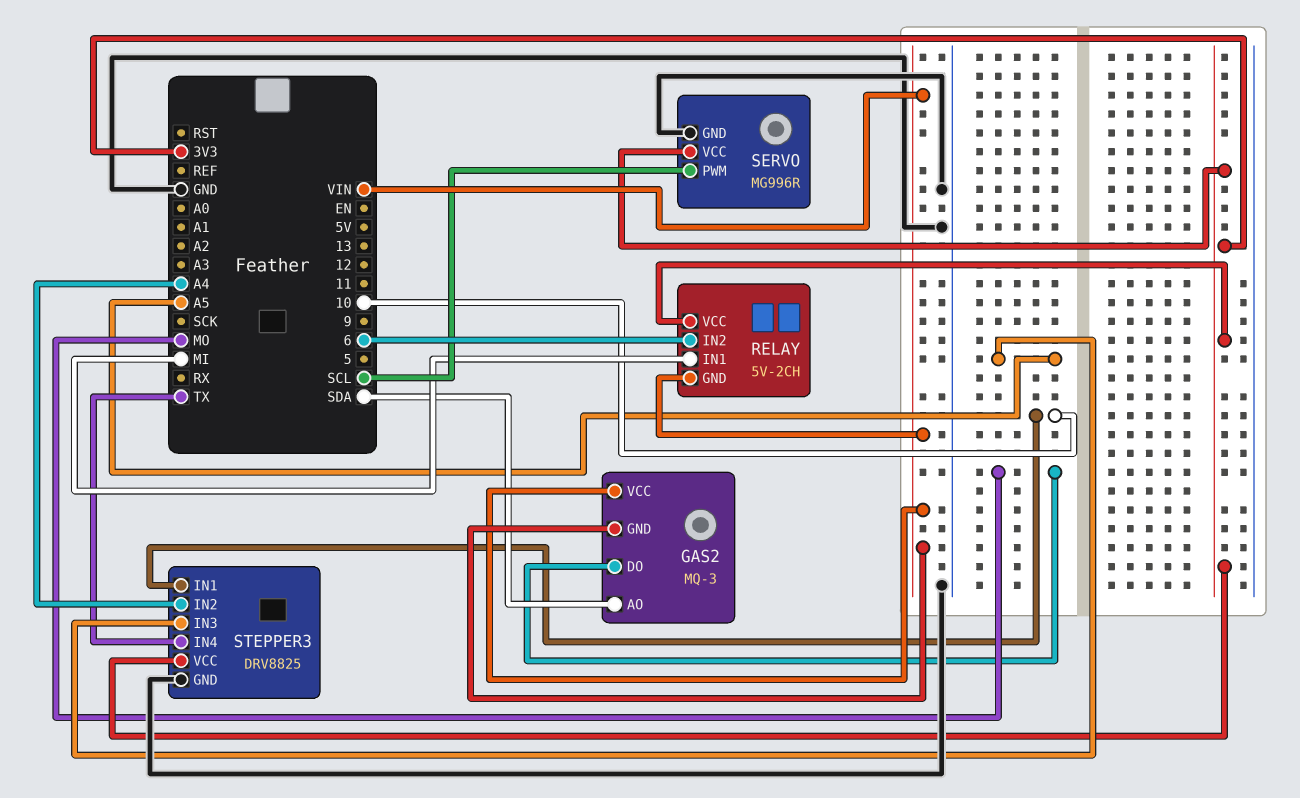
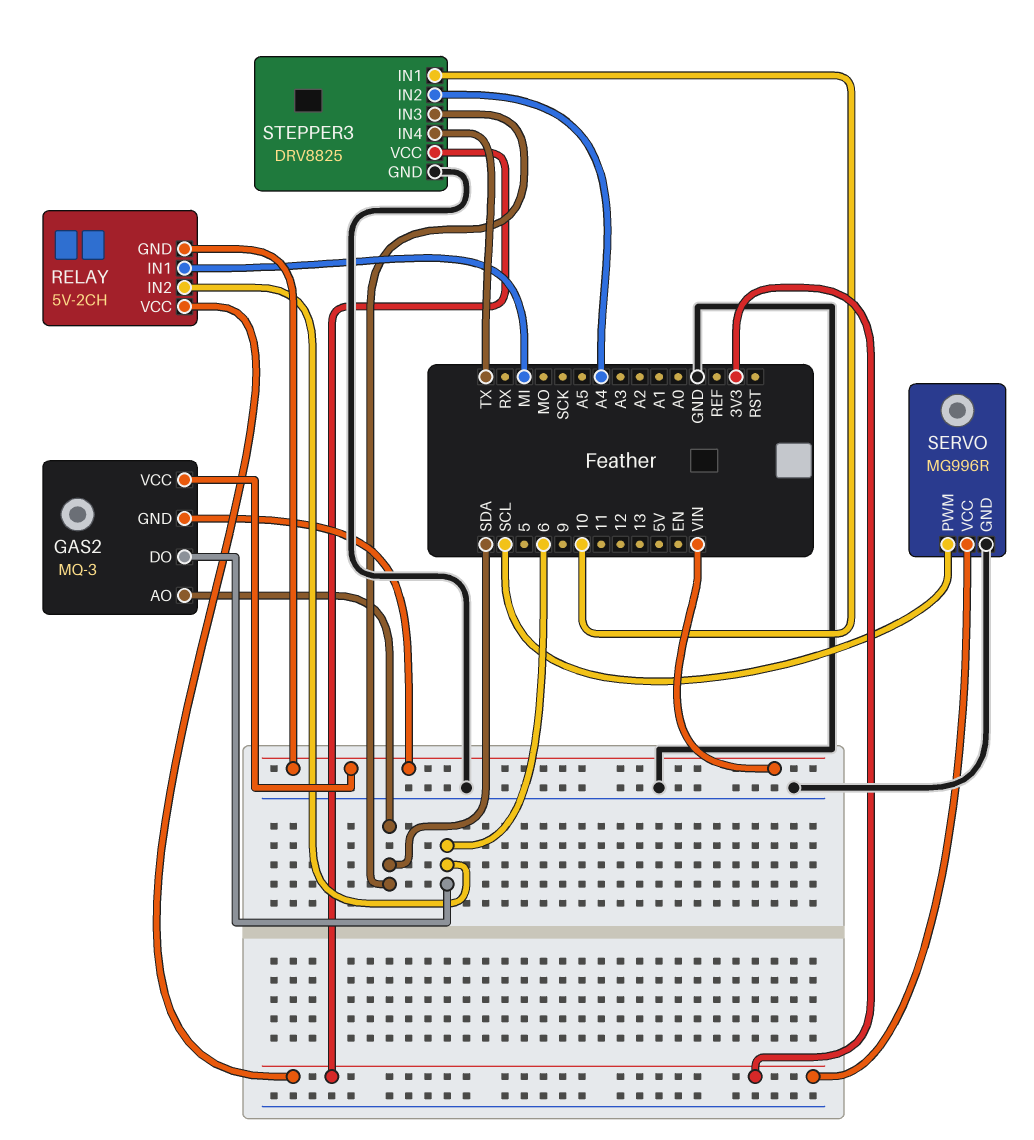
GAS2 pin DO: MO -> 6
STEPPER3 pin IN3: A5 -> SDA

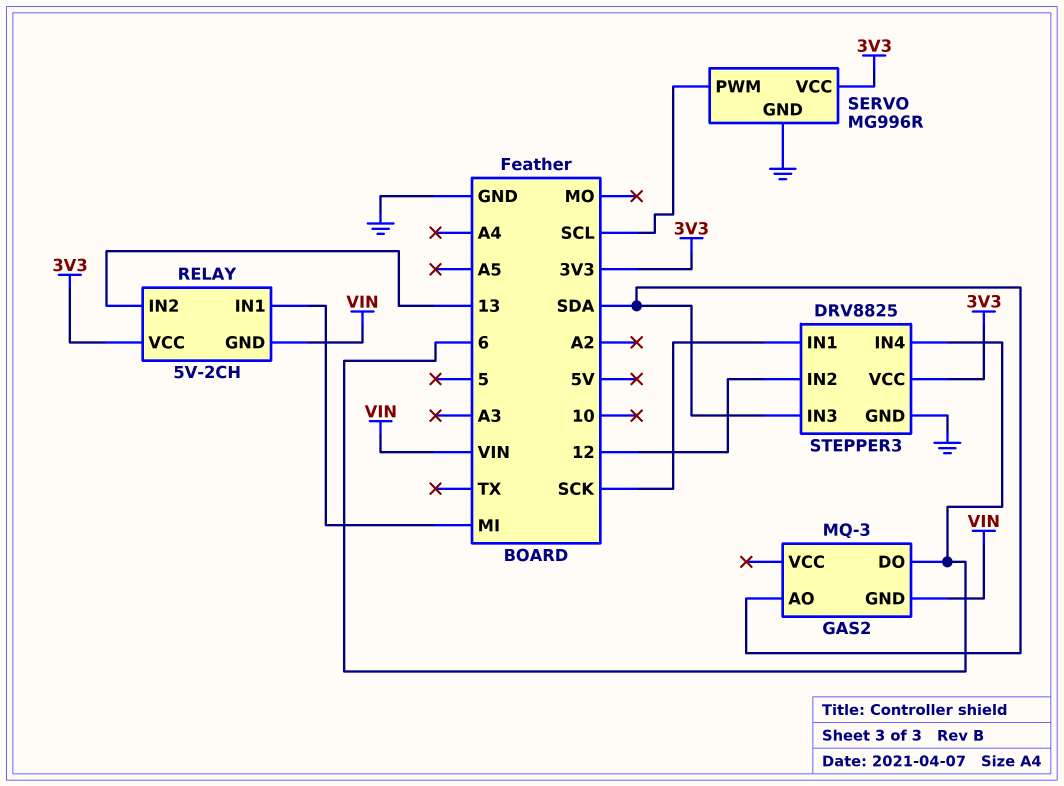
GAS2 pin VCC: VIN -> none
RELAY pin IN2: 6 -> 13
STEPPER3 pin IN1: 10 -> SCK
STEPPER3 pin IN2: A4 -> 12
STEPPER3 pin IN4: TX -> 6

